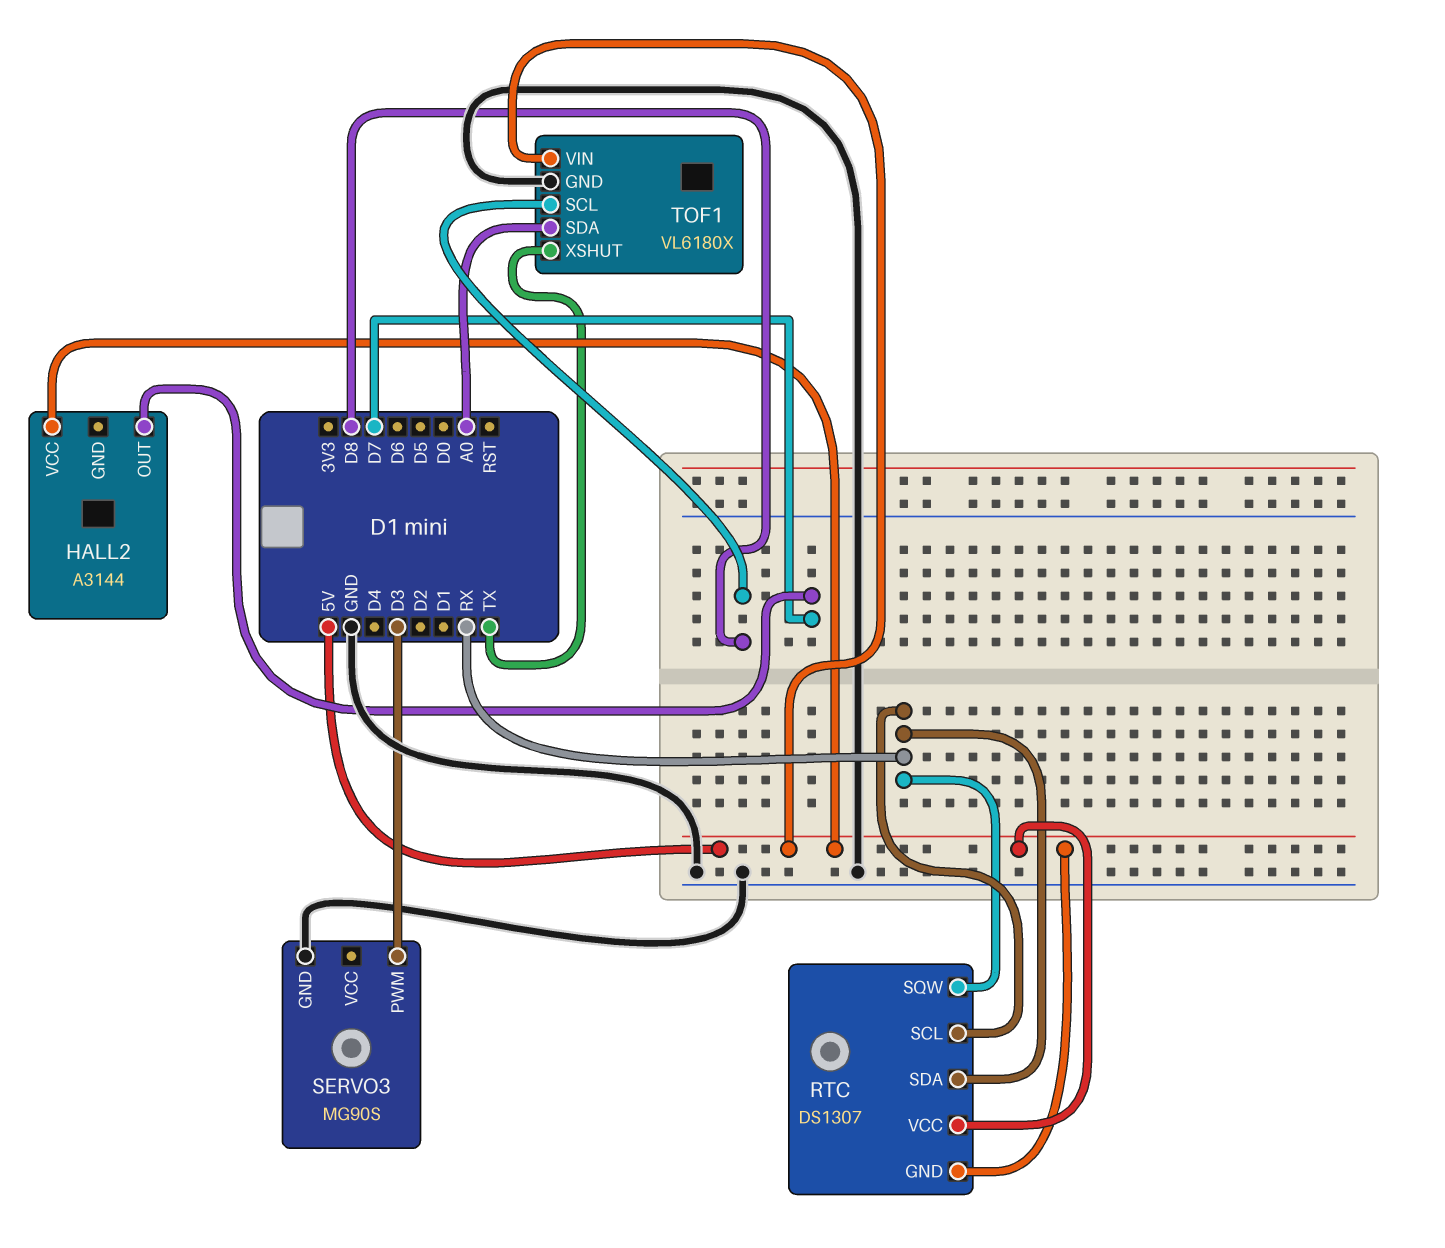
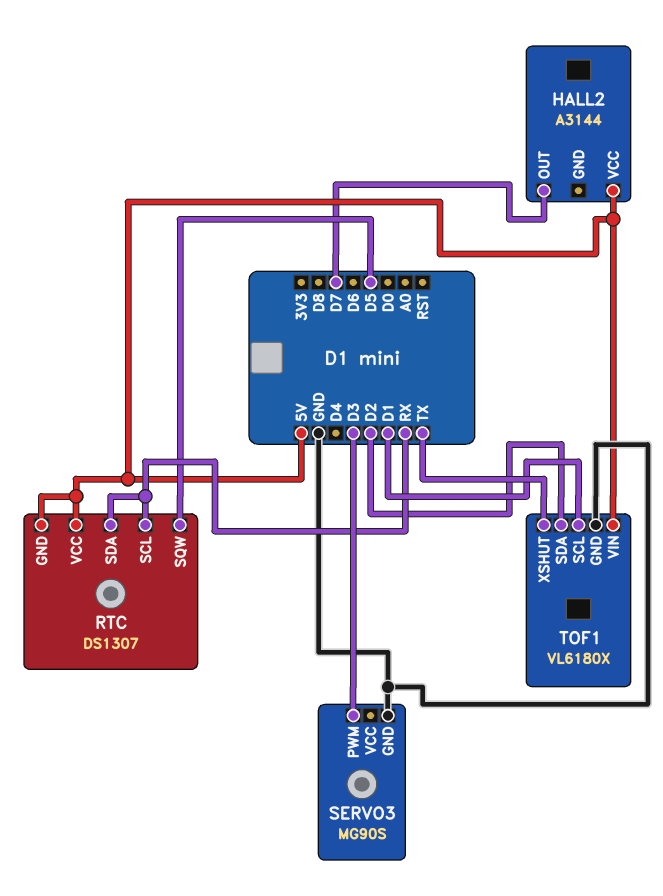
RTC pin SQW: RX -> D5
TOF1 pin SCL: D8 -> D1
TOF1 pin SDA: A0 -> D2

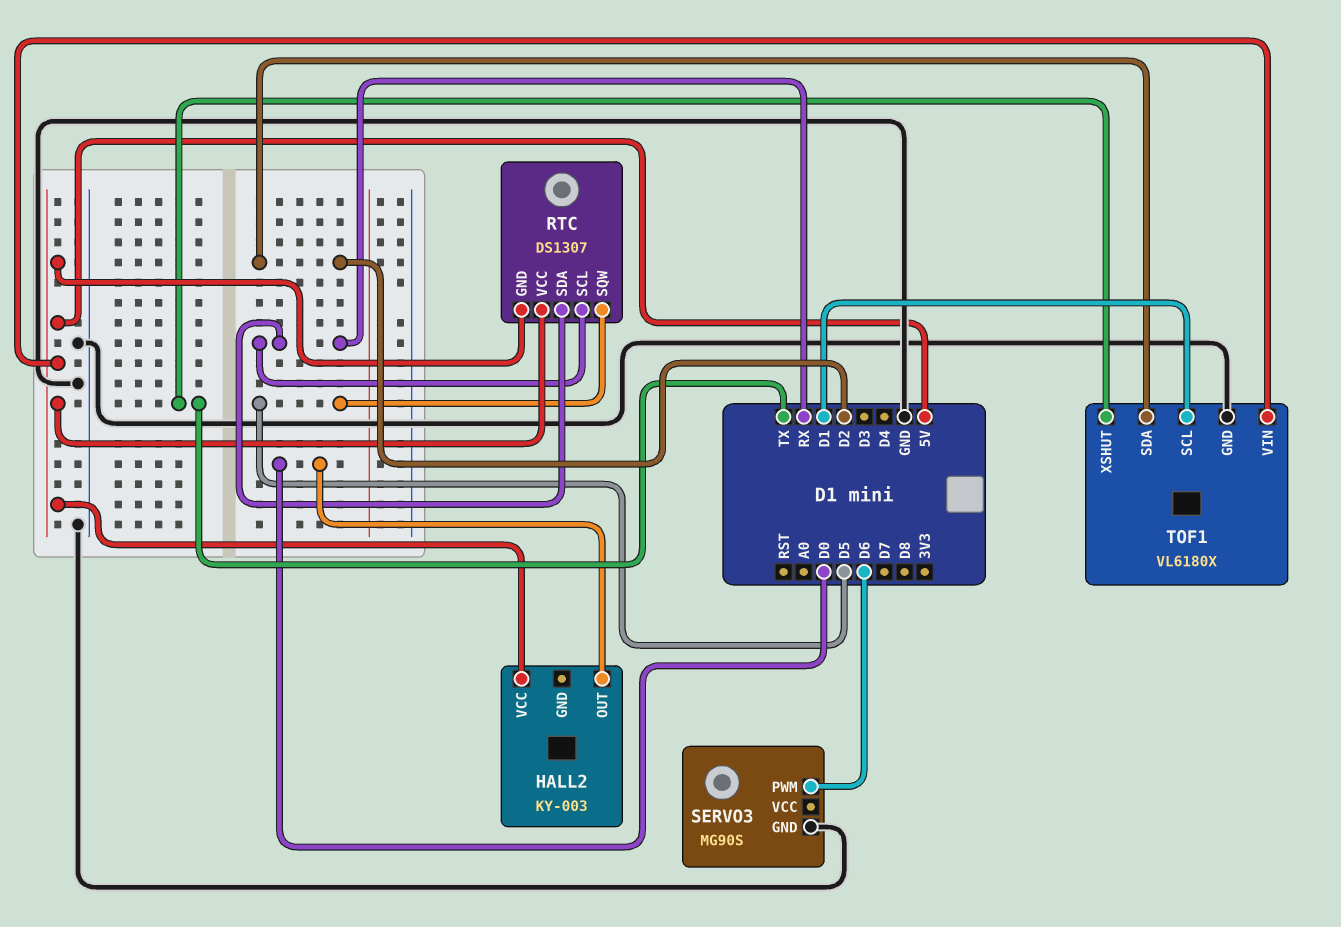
HALL2: A3144 -> KY-003
HALL2 pin OUT: D7 -> D0
SERVO3 pin PWM: D3 -> D6

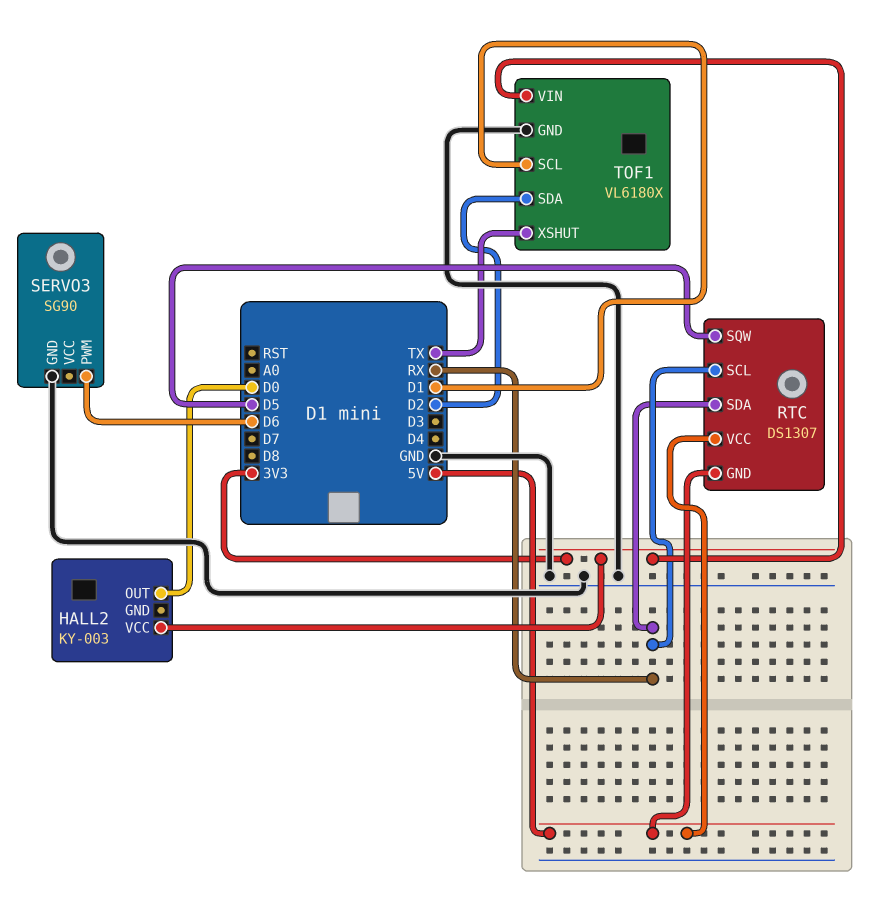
HALL2 pin VCC: 5V -> 3V3
SERVO3: MG90S -> SG90
TOF1 pin VIN: 5V -> 3V3

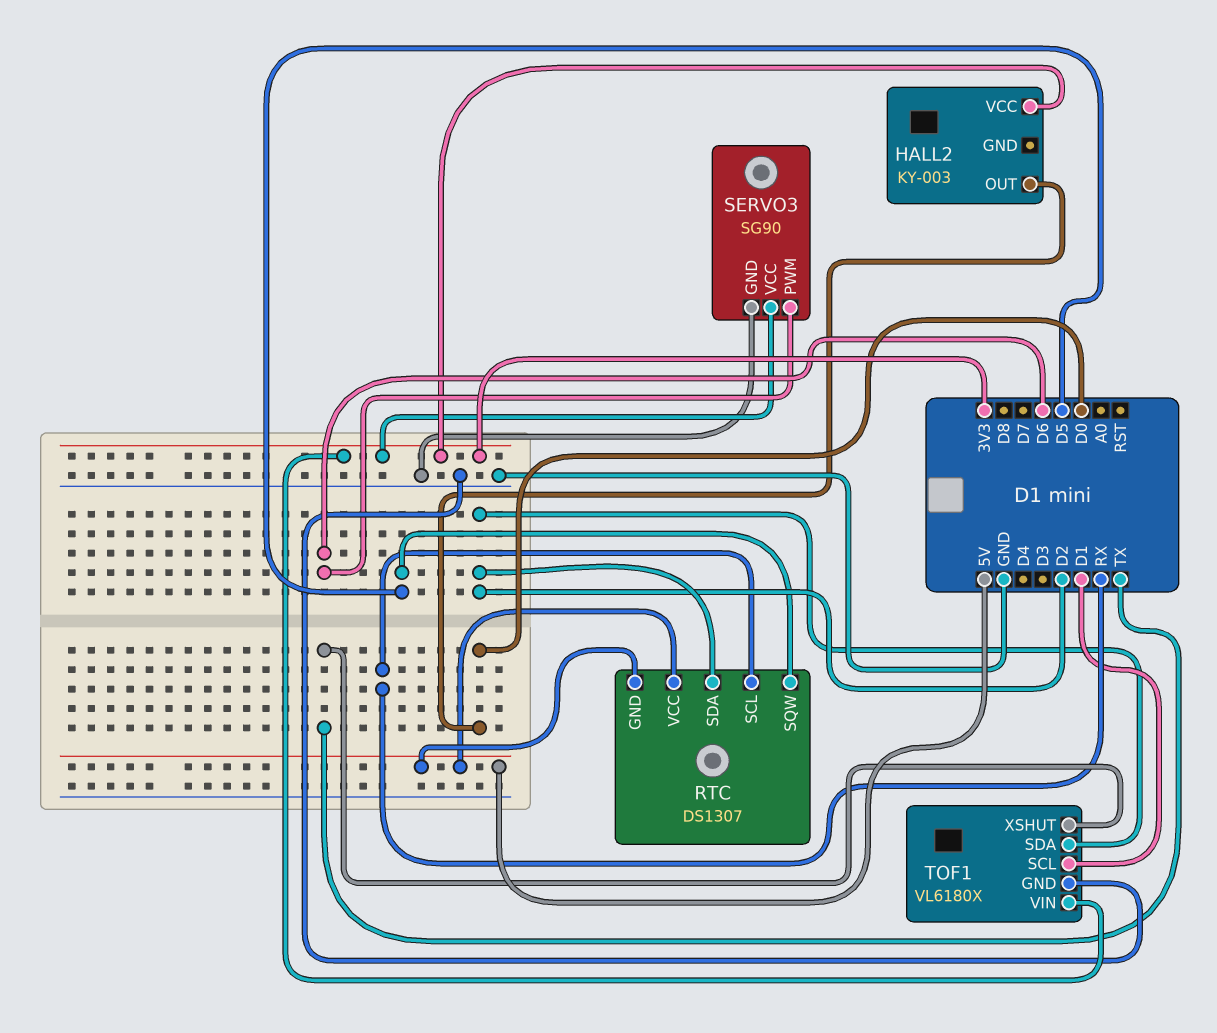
RTC pin SDA: RX -> D2
SERVO3 pin VCC: none -> 3V3

